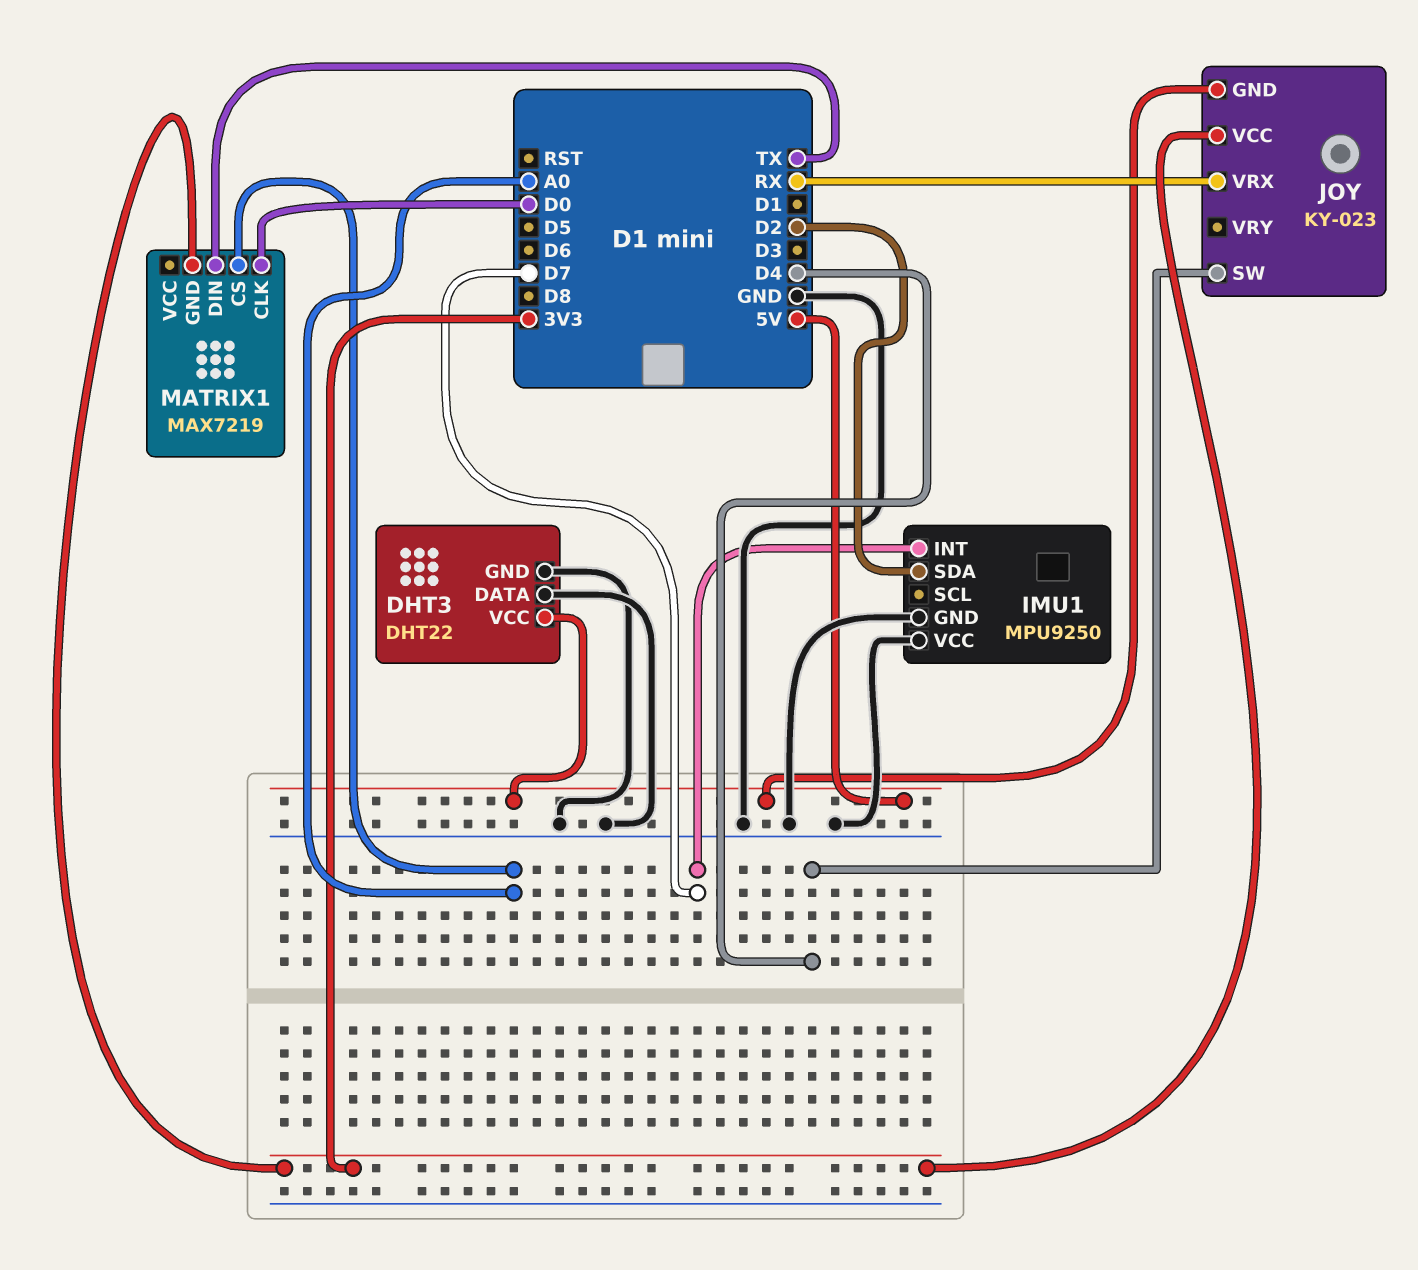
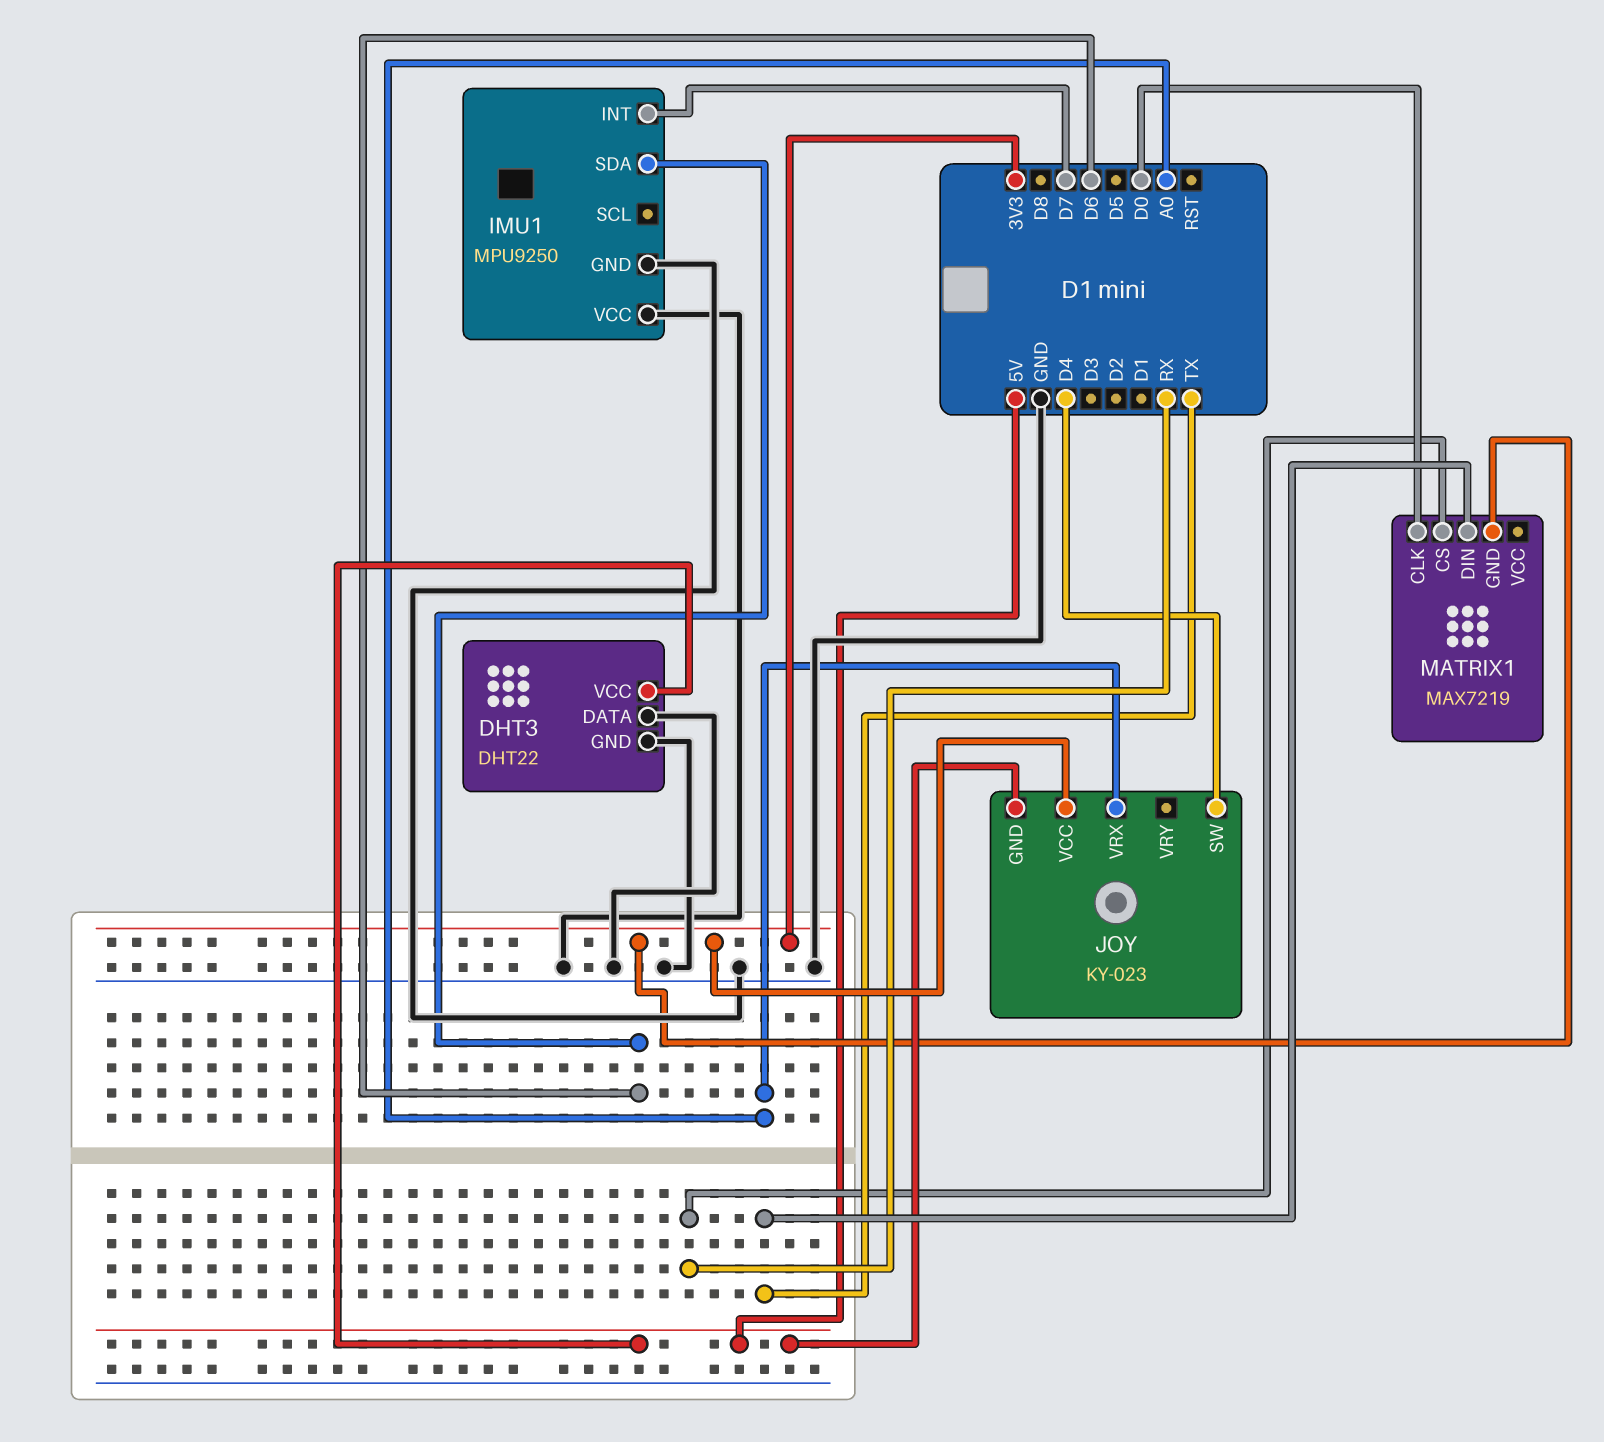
IMU1 pin SDA: D2 -> D6
JOY pin VRX: RX -> A0
MATRIX1 pin CS: A0 -> RX

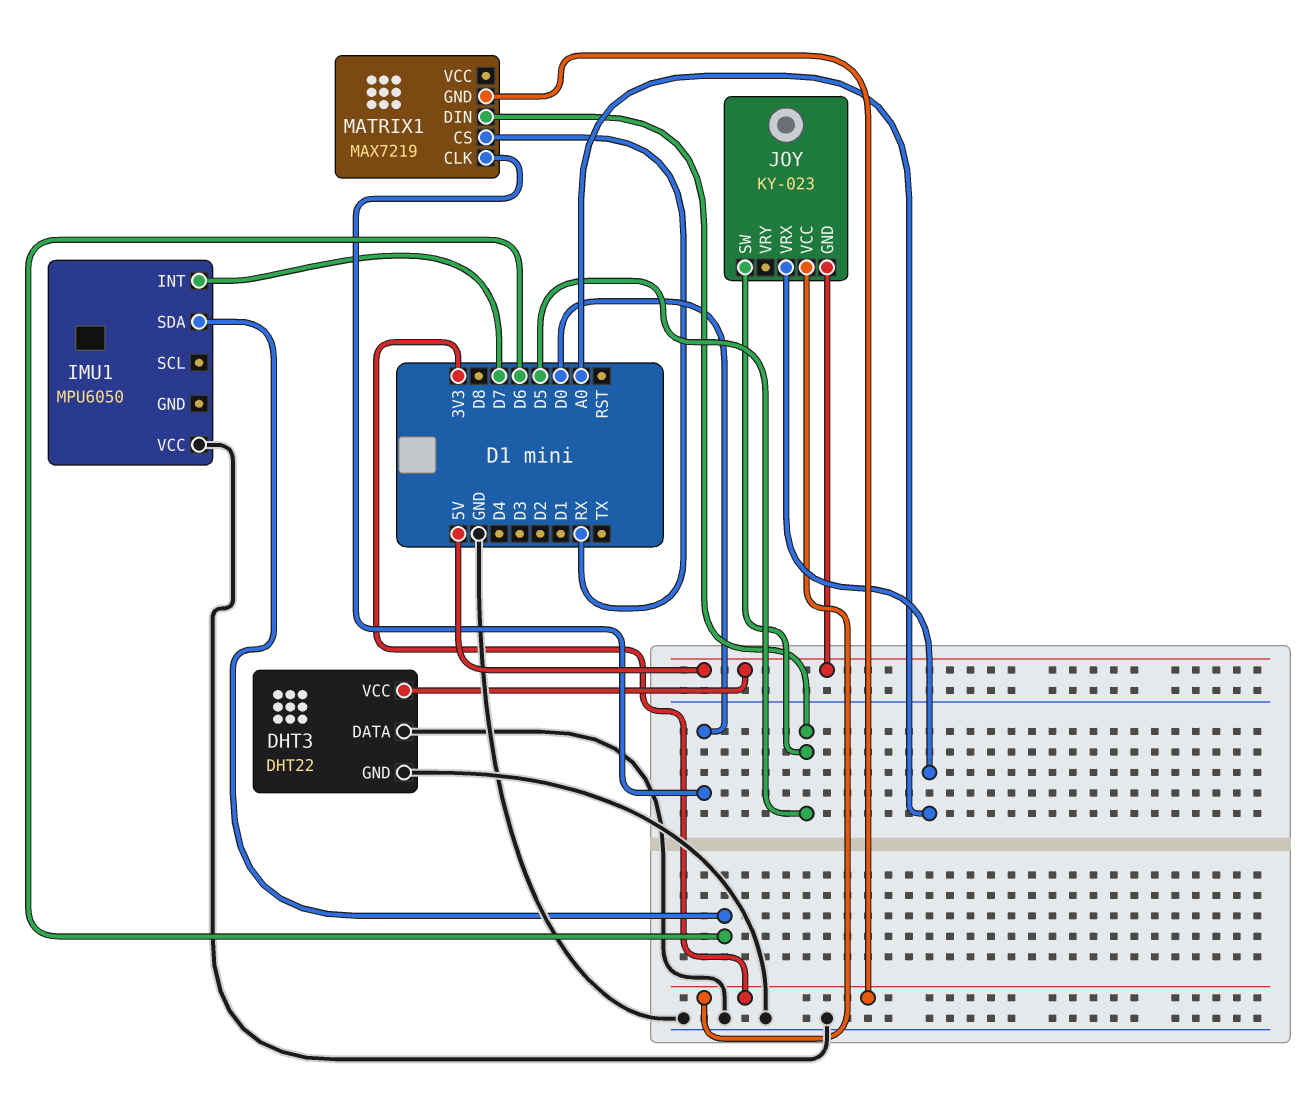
IMU1: MPU9250 -> MPU6050
IMU1 pin GND: GND -> none
JOY pin SW: D4 -> D5
MATRIX1 pin DIN: TX -> D5

